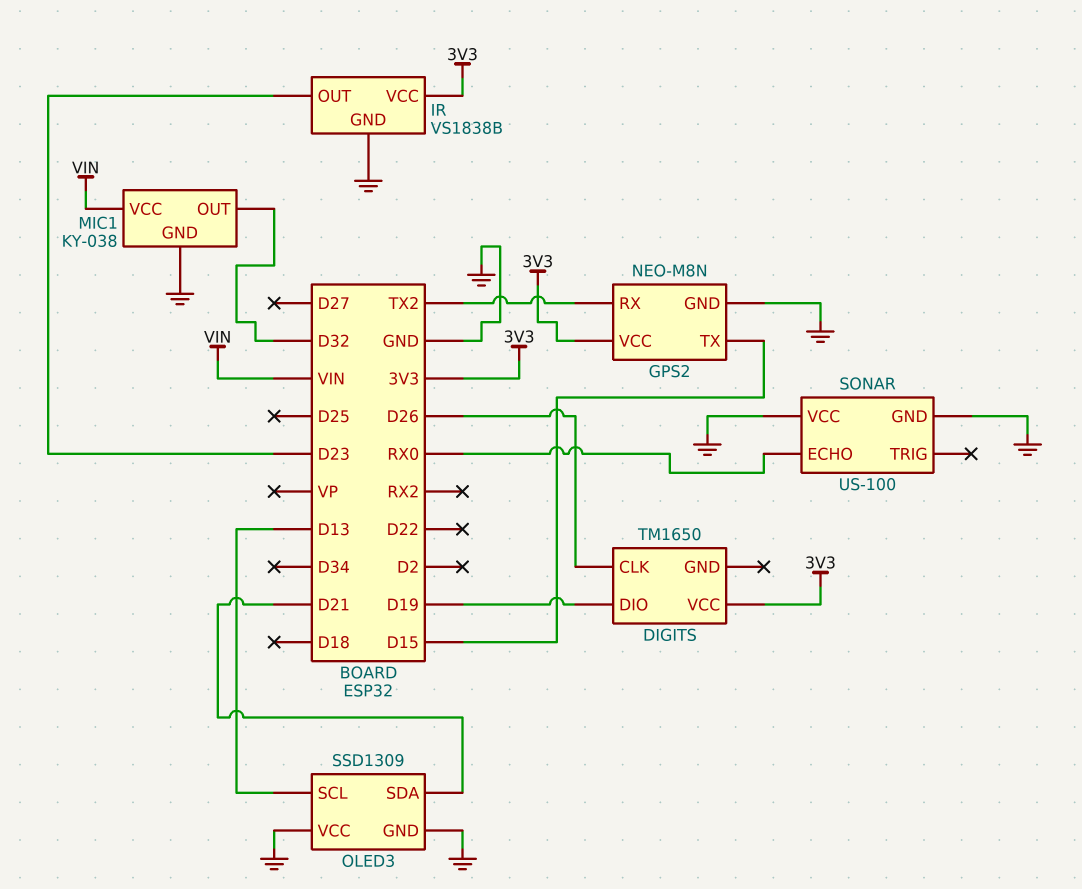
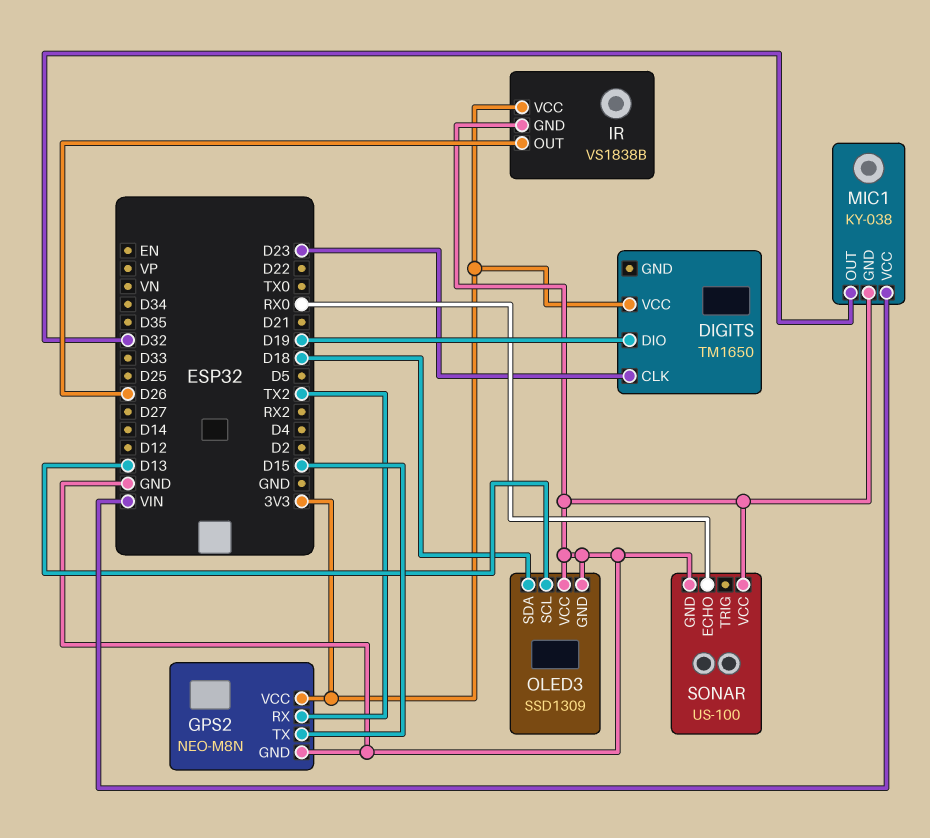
DIGITS pin CLK: D26 -> D23
IR pin OUT: D23 -> D26
OLED3 pin SDA: D21 -> D18

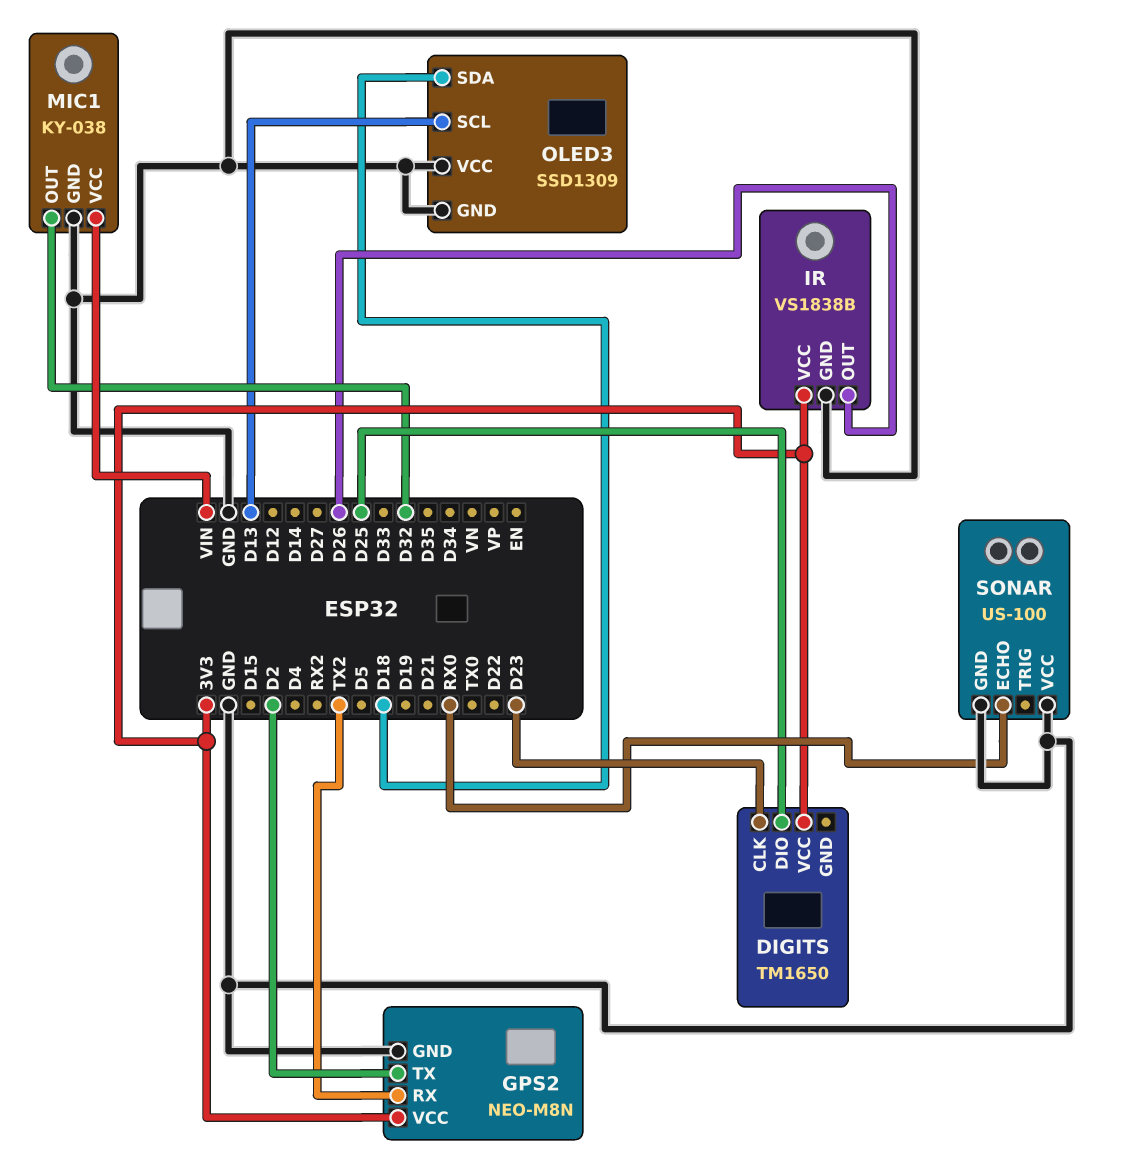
DIGITS pin DIO: D19 -> D25
GPS2 pin TX: D15 -> D2

